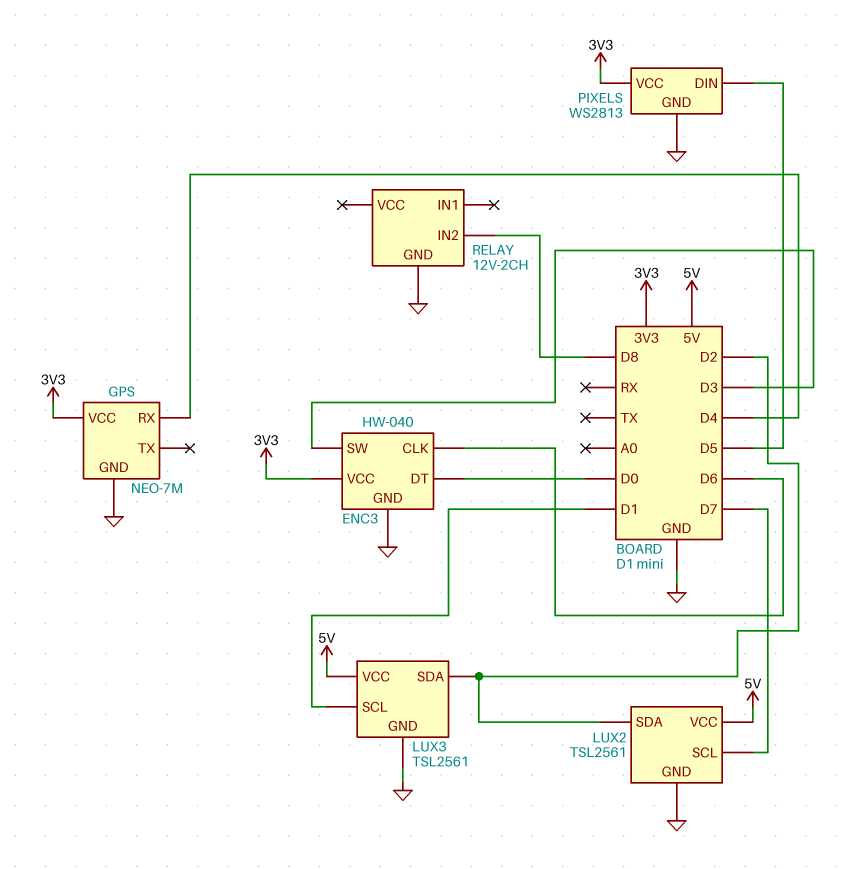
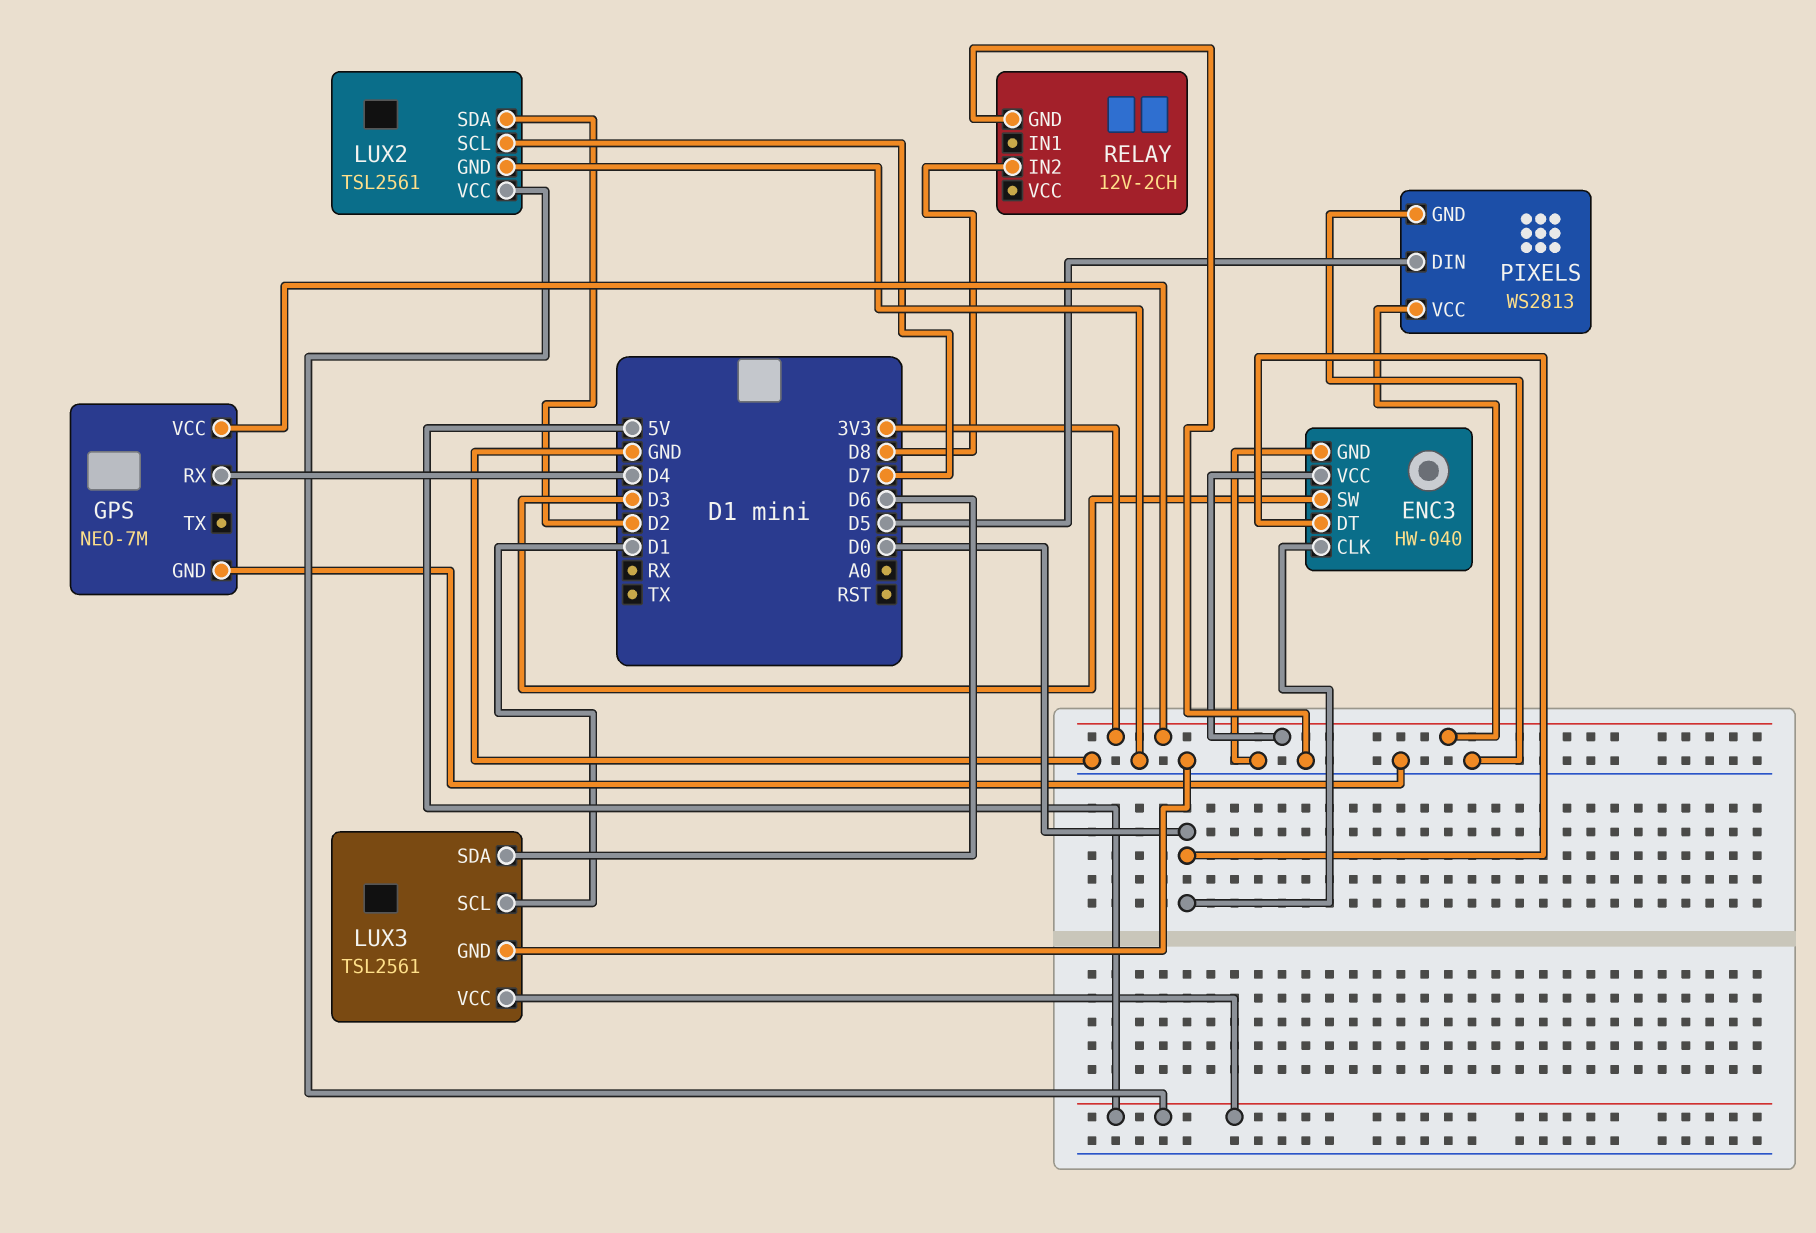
ENC3 pin CLK: D6 -> D0
LUX3 pin SDA: D2 -> D6

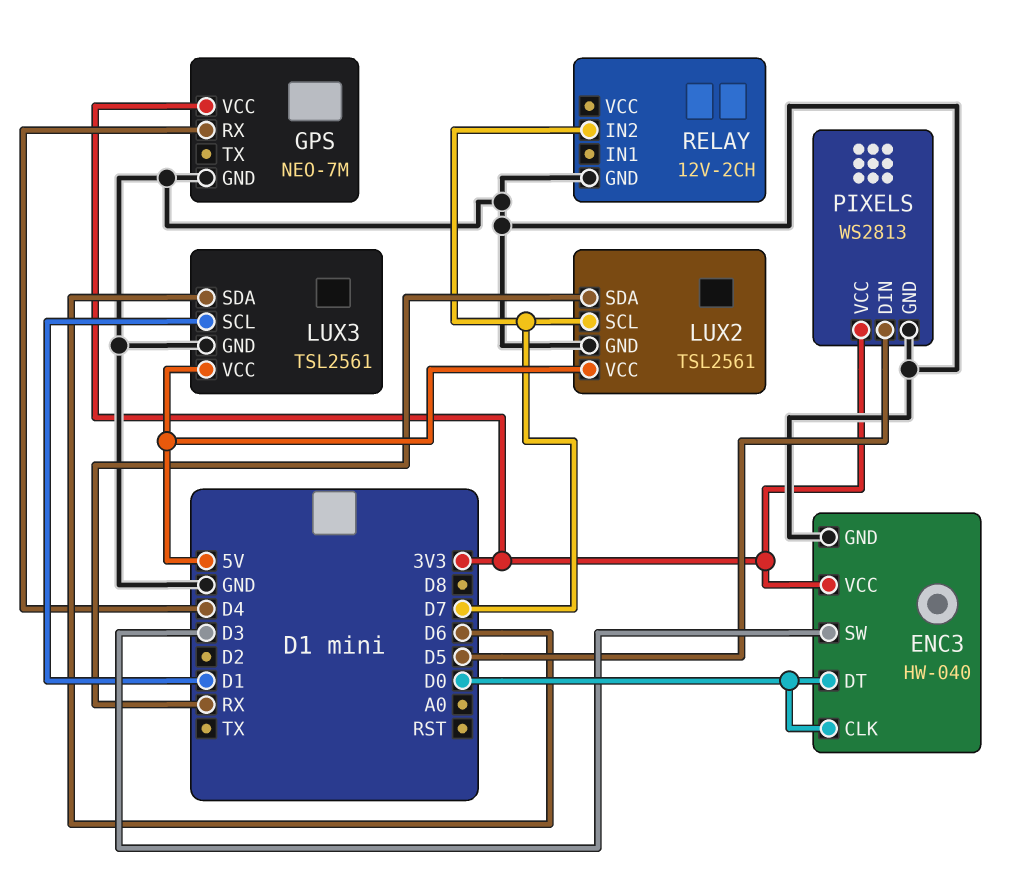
LUX2 pin SDA: D2 -> RX
RELAY pin IN2: D8 -> D7

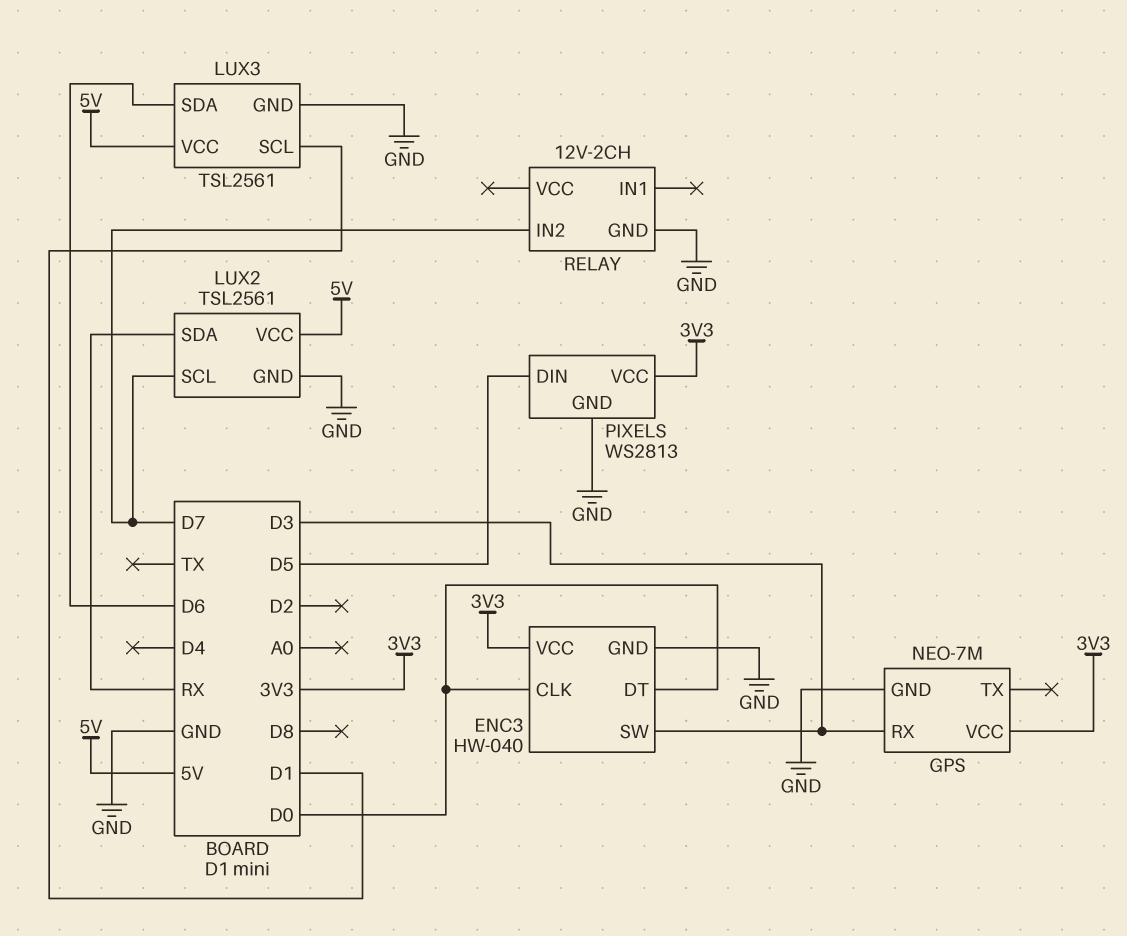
GPS pin RX: D4 -> D3

